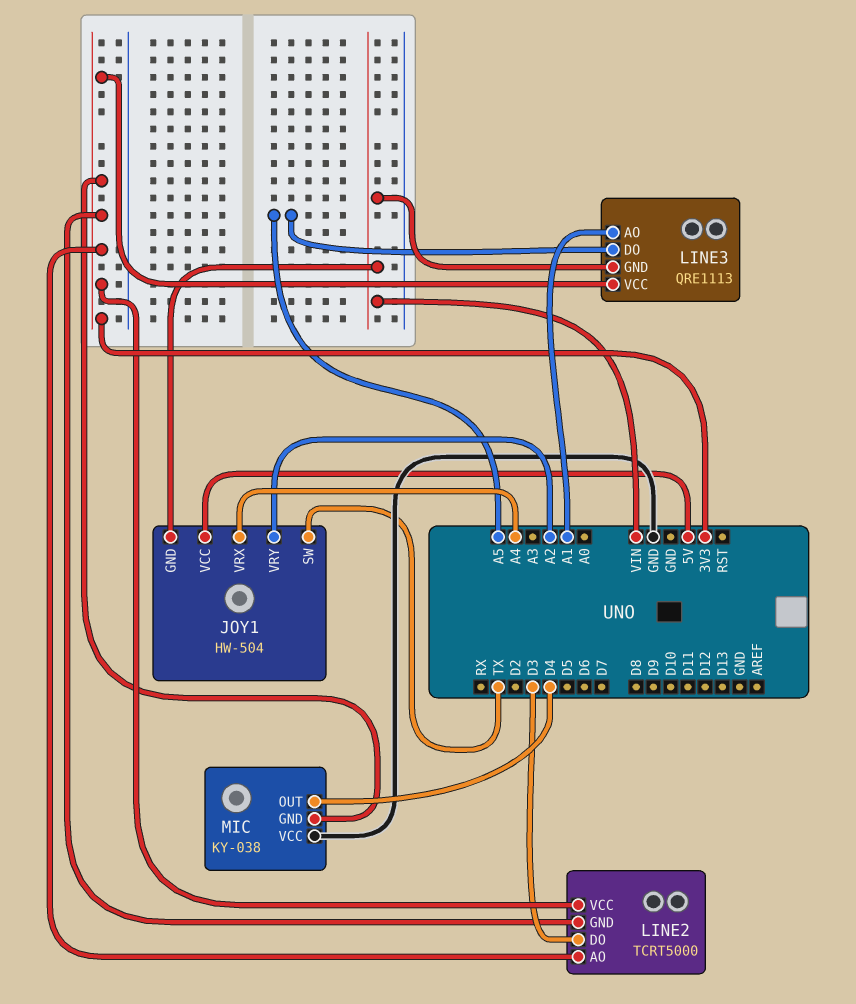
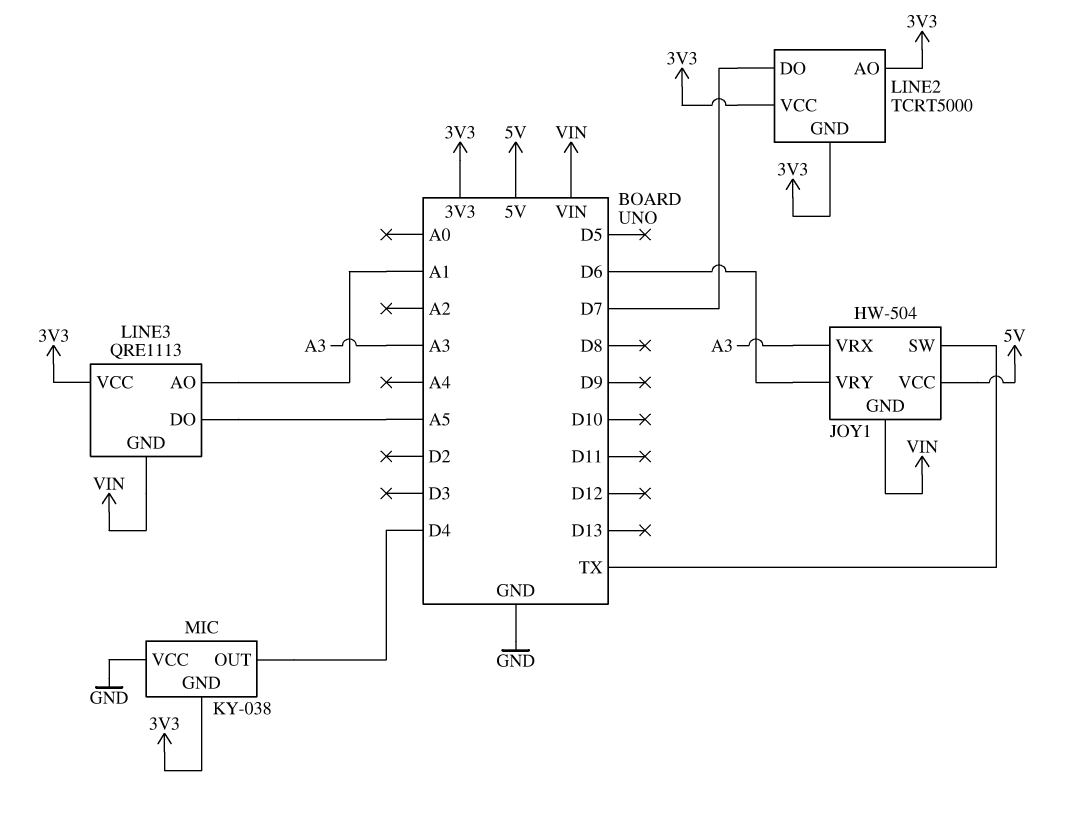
JOY1 pin VRX: A4 -> A3
JOY1 pin VRY: A2 -> D6
LINE2 pin DO: D3 -> D7

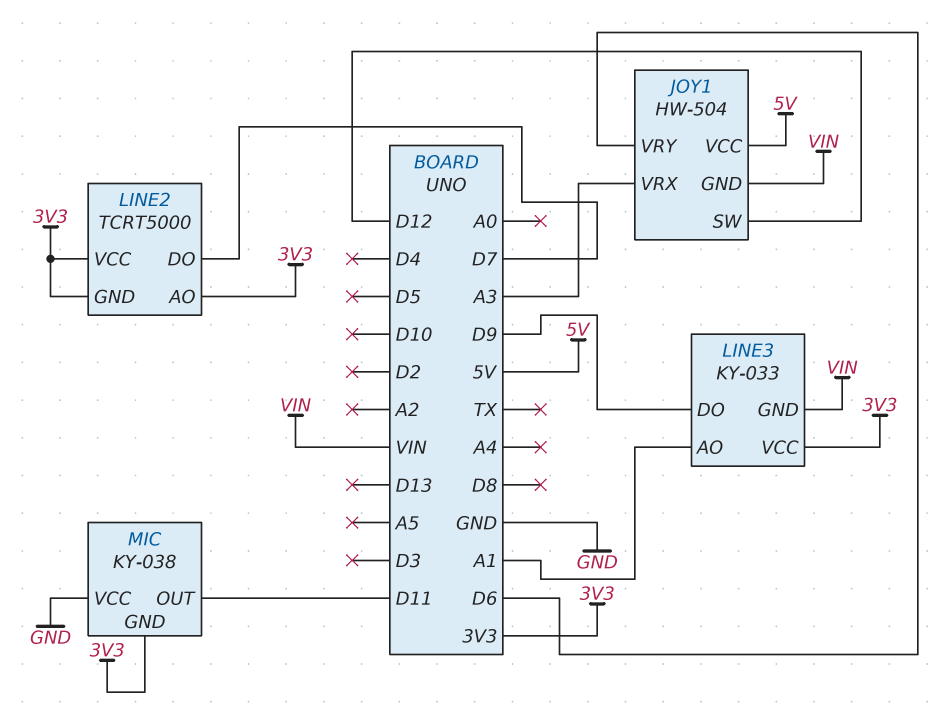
JOY1 pin SW: TX -> D12
LINE3: QRE1113 -> KY-033
LINE3 pin DO: A5 -> D9
MIC pin OUT: D4 -> D11

